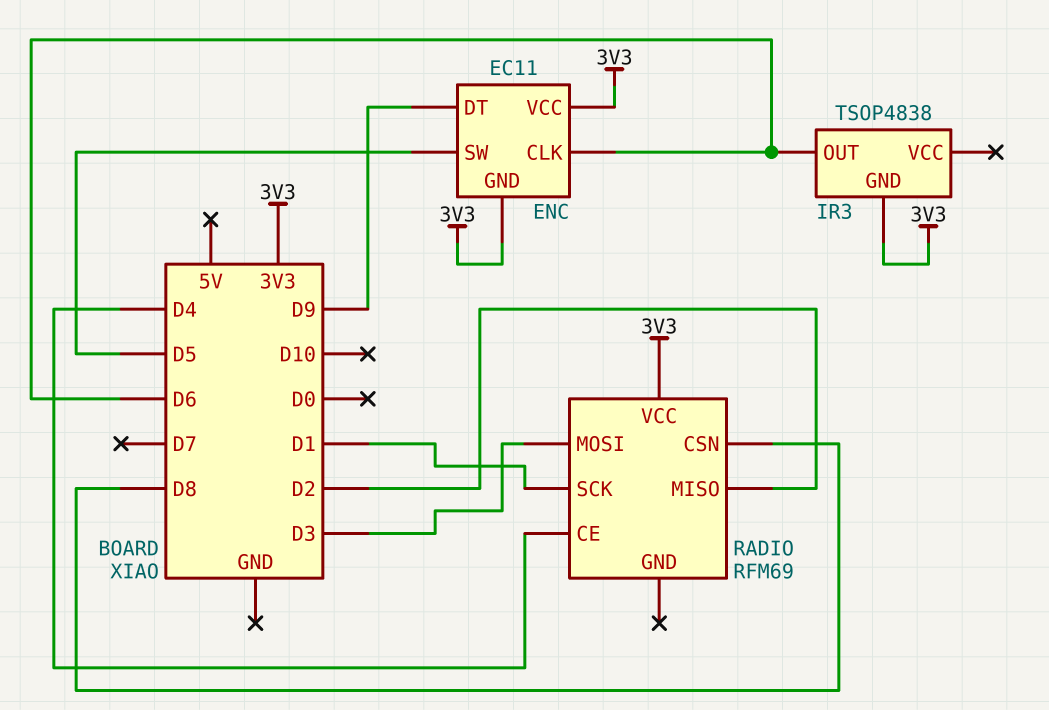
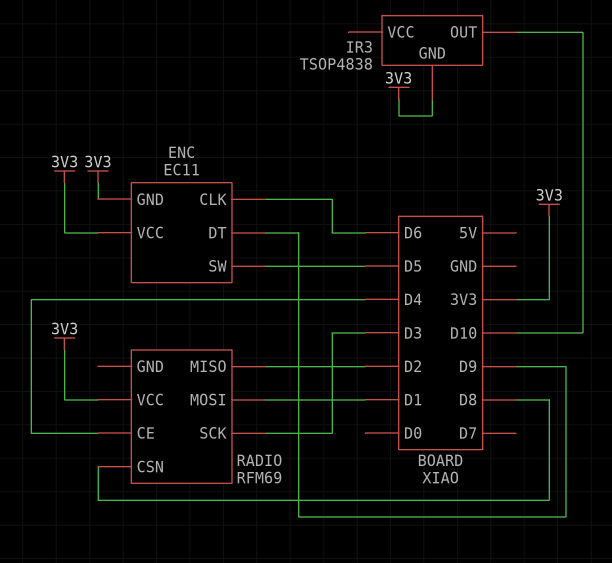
IR3 pin OUT: D6 -> D10
RADIO pin MOSI: D3 -> D1
RADIO pin SCK: D1 -> D3

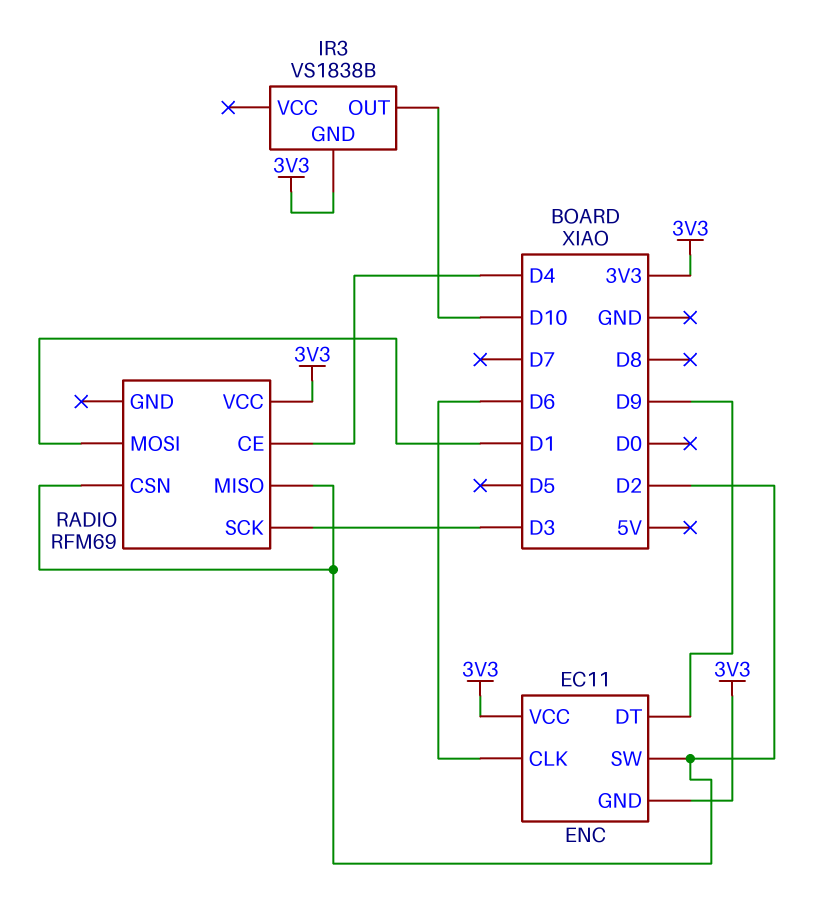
ENC pin SW: D5 -> D2
IR3: TSOP4838 -> VS1838B
RADIO pin CSN: D8 -> D2

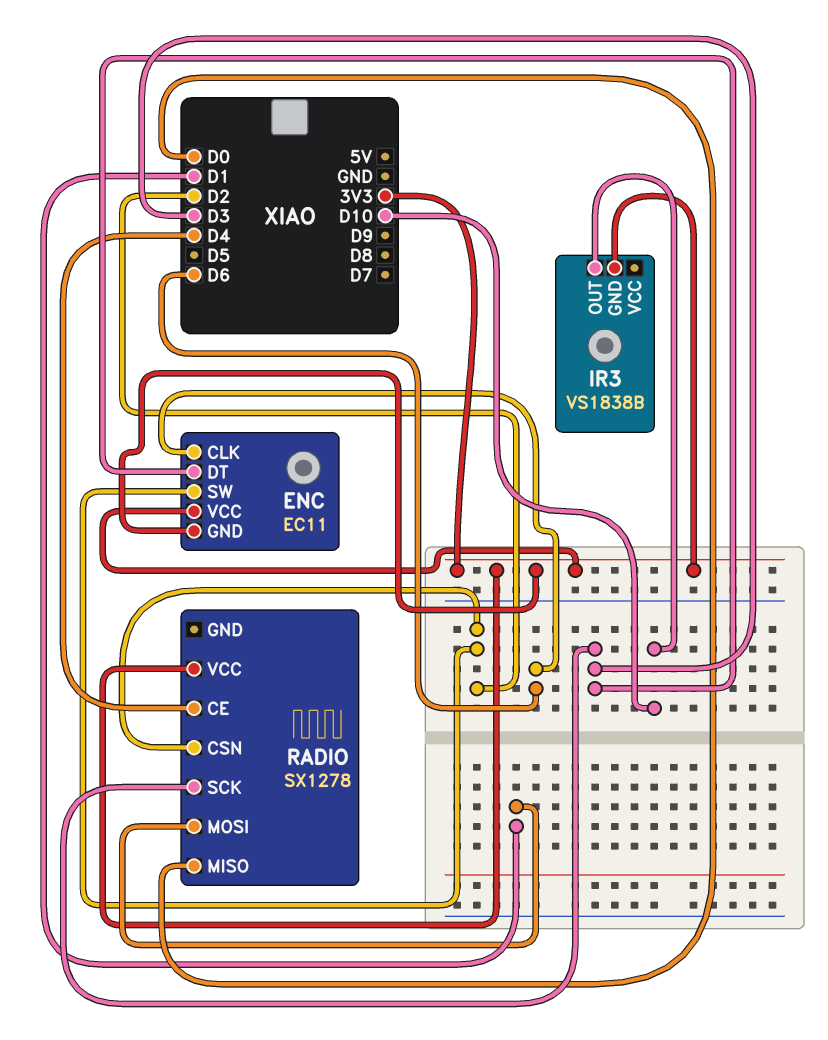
ENC pin DT: D9 -> D3
RADIO: RFM69 -> SX1278
RADIO pin MISO: D2 -> D0

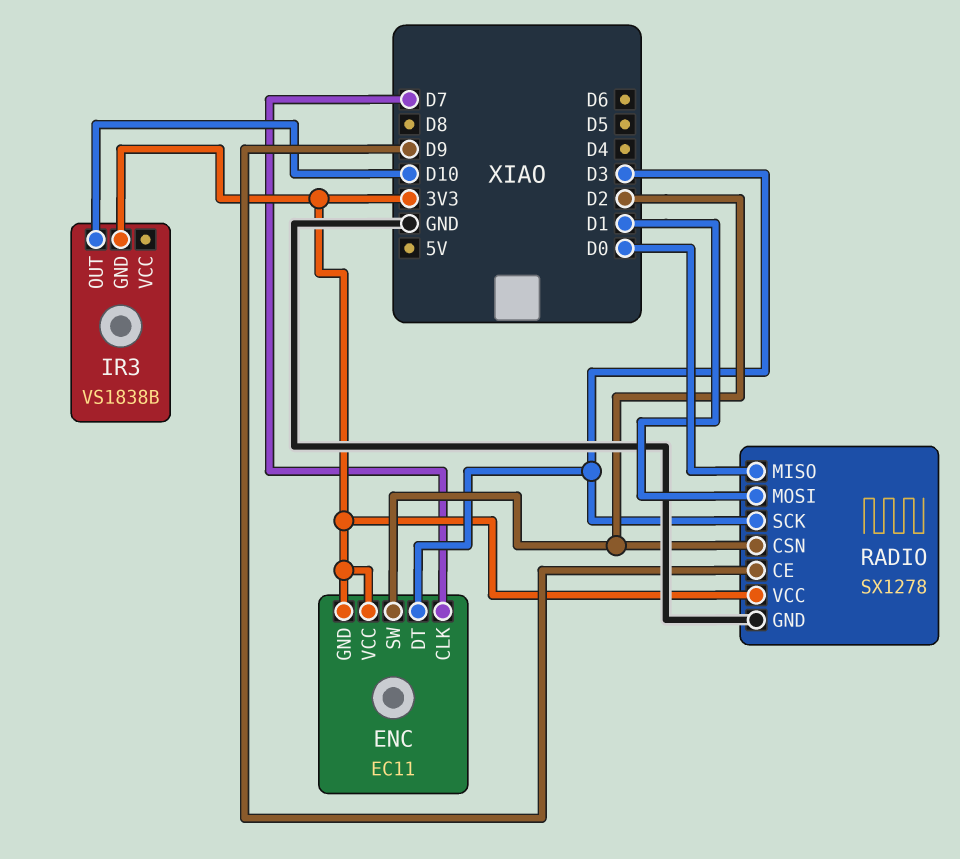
ENC pin CLK: D6 -> D7
RADIO pin CE: D4 -> D9
RADIO pin GND: none -> GND

